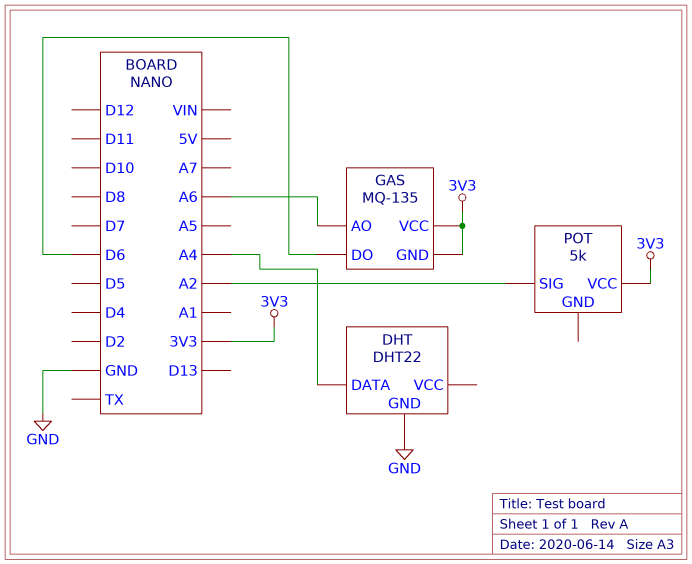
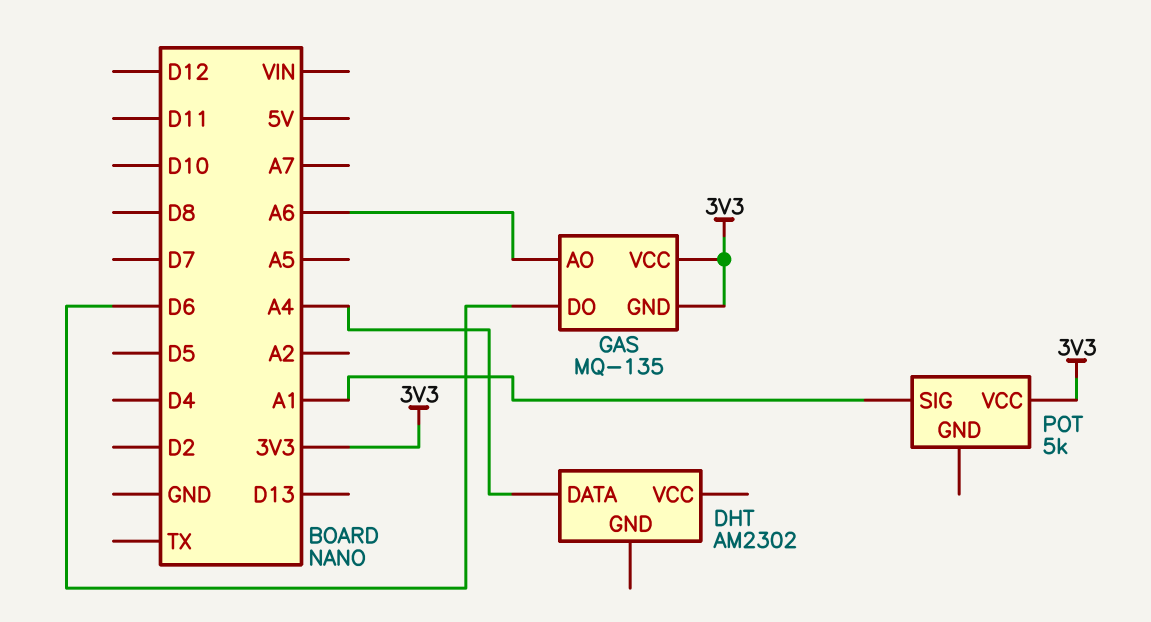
DHT: DHT22 -> AM2302
DHT pin GND: GND -> none
POT pin SIG: A2 -> A1

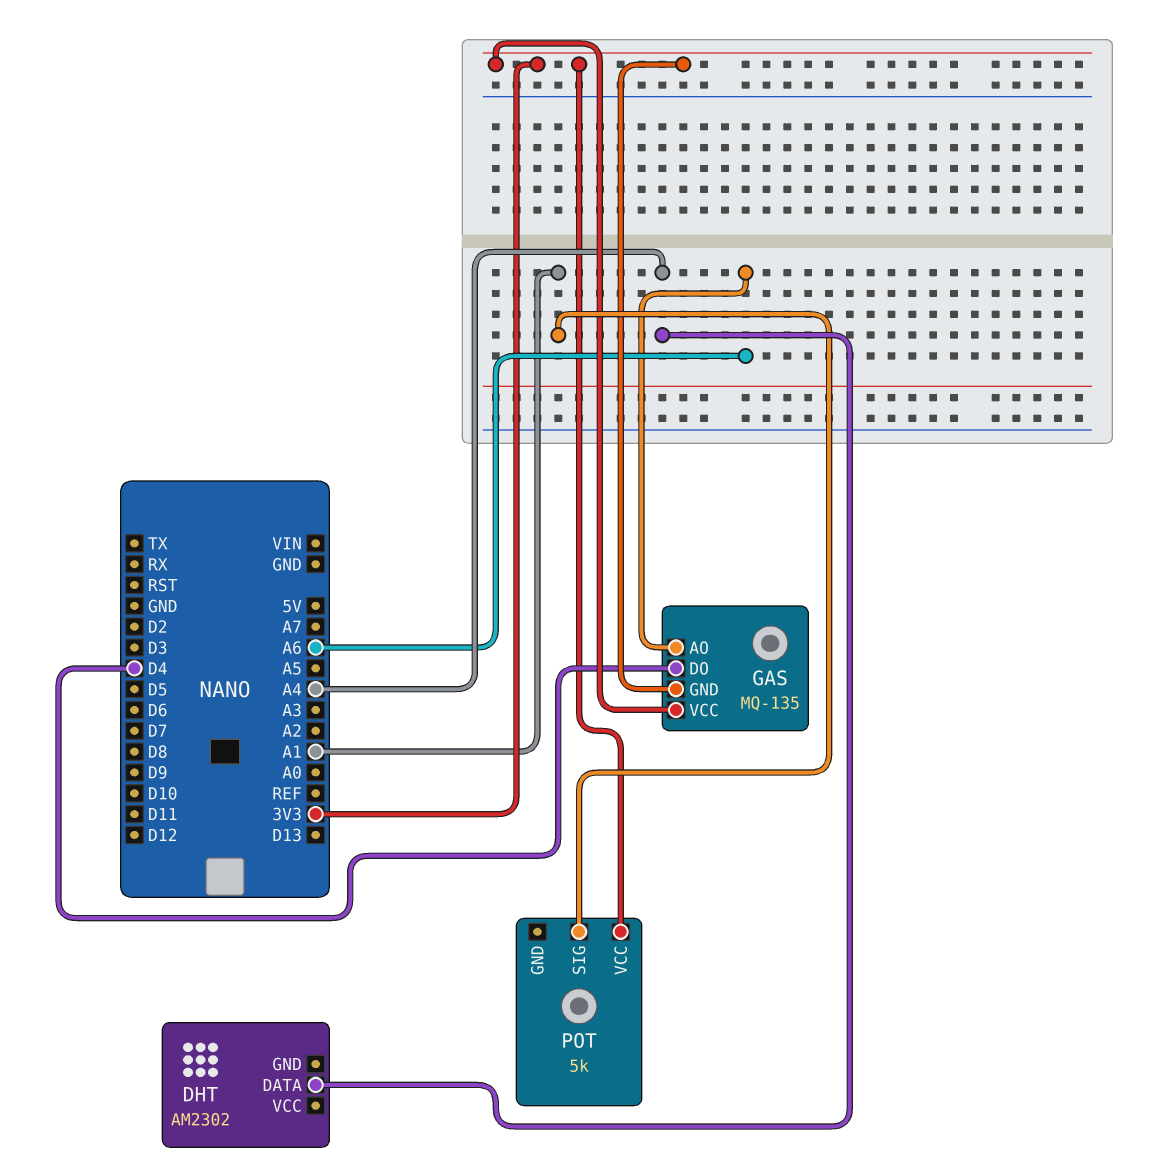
GAS pin DO: D6 -> D4

